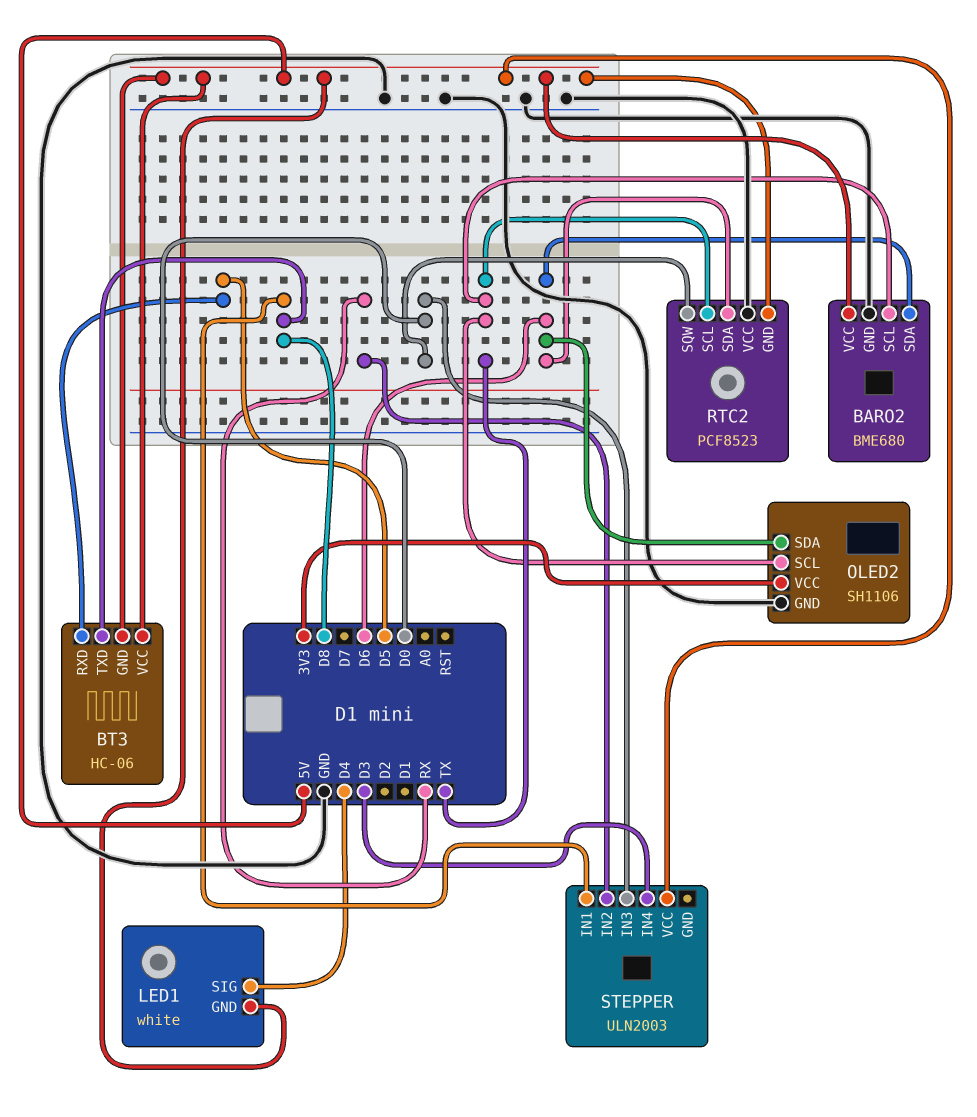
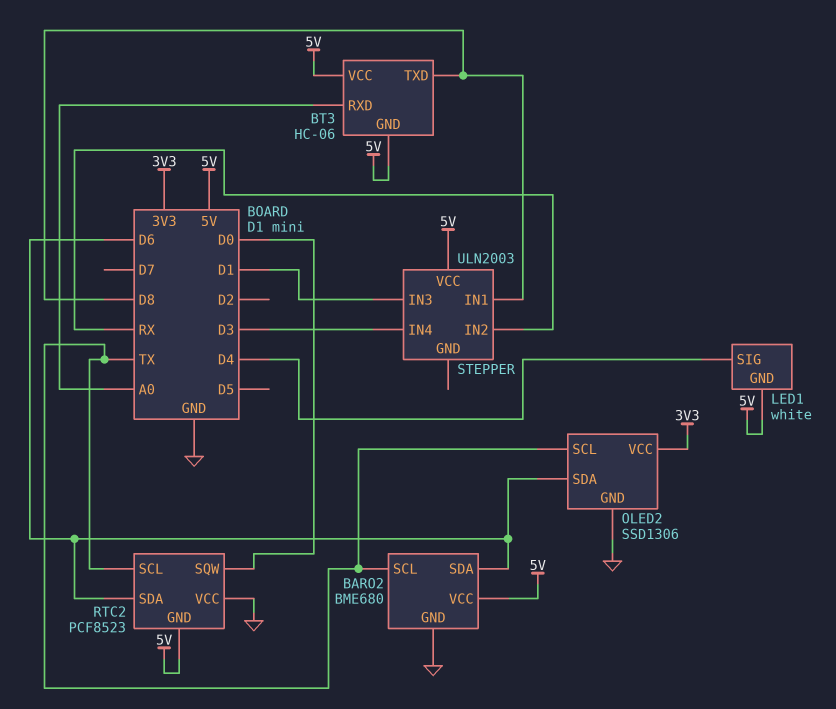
BT3 pin RXD: D5 -> A0
OLED2: SH1106 -> SSD1306
STEPPER pin IN3: D0 -> D1

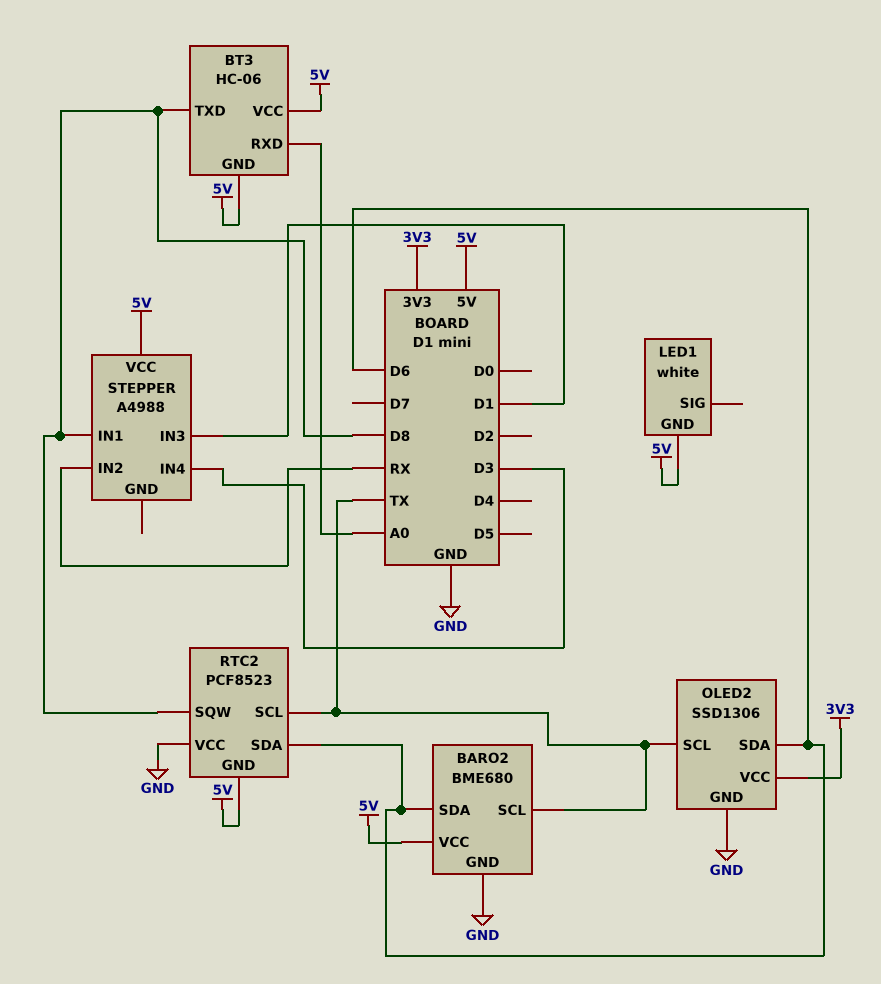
LED1 pin SIG: D4 -> none
RTC2 pin SQW: D0 -> D8
STEPPER: ULN2003 -> A4988

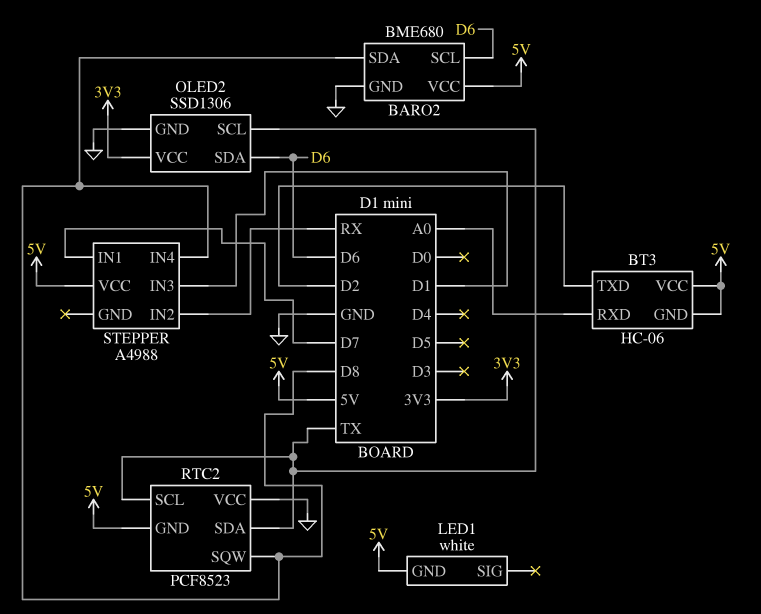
BARO2 pin SCL: TX -> D6
BARO2 pin SDA: D6 -> D8
BT3 pin TXD: D8 -> D2
RTC2 pin SDA: D6 -> TX
STEPPER pin IN1: D8 -> D7
STEPPER pin IN4: D3 -> D8

